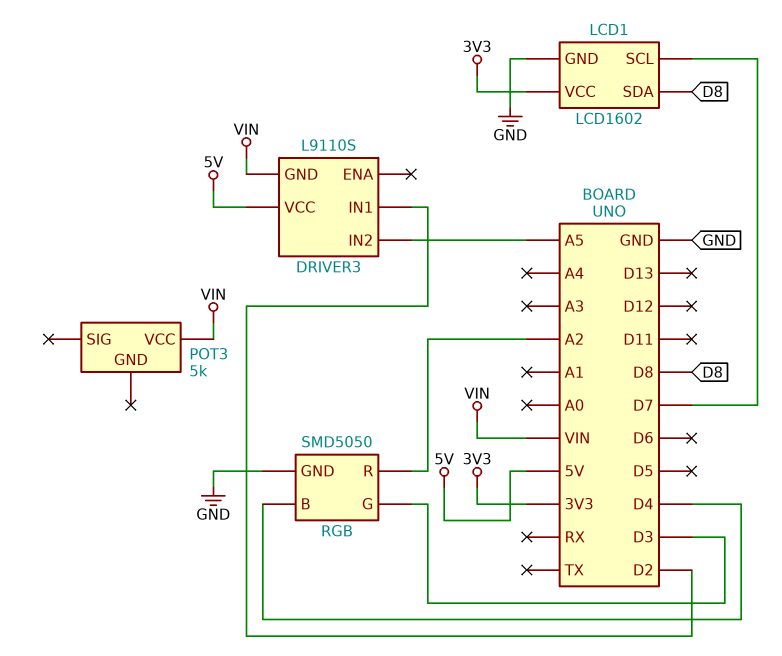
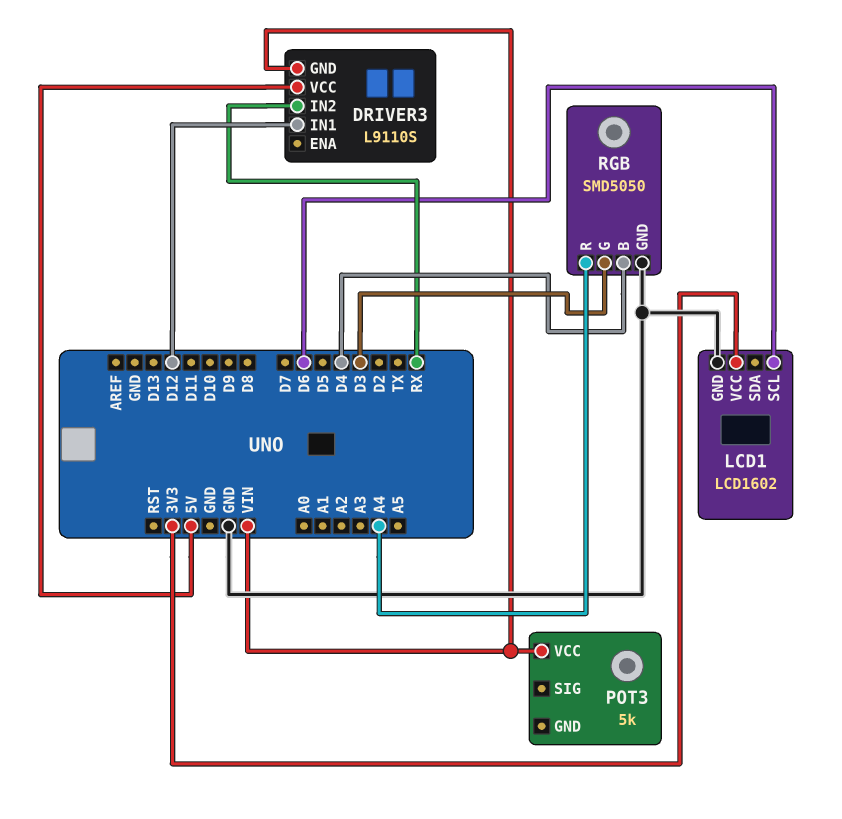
DRIVER3 pin IN1: D2 -> D12
DRIVER3 pin IN2: A5 -> RX
LCD1 pin SCL: D7 -> D6
LCD1 pin SDA: D8 -> none
RGB pin R: A2 -> A4

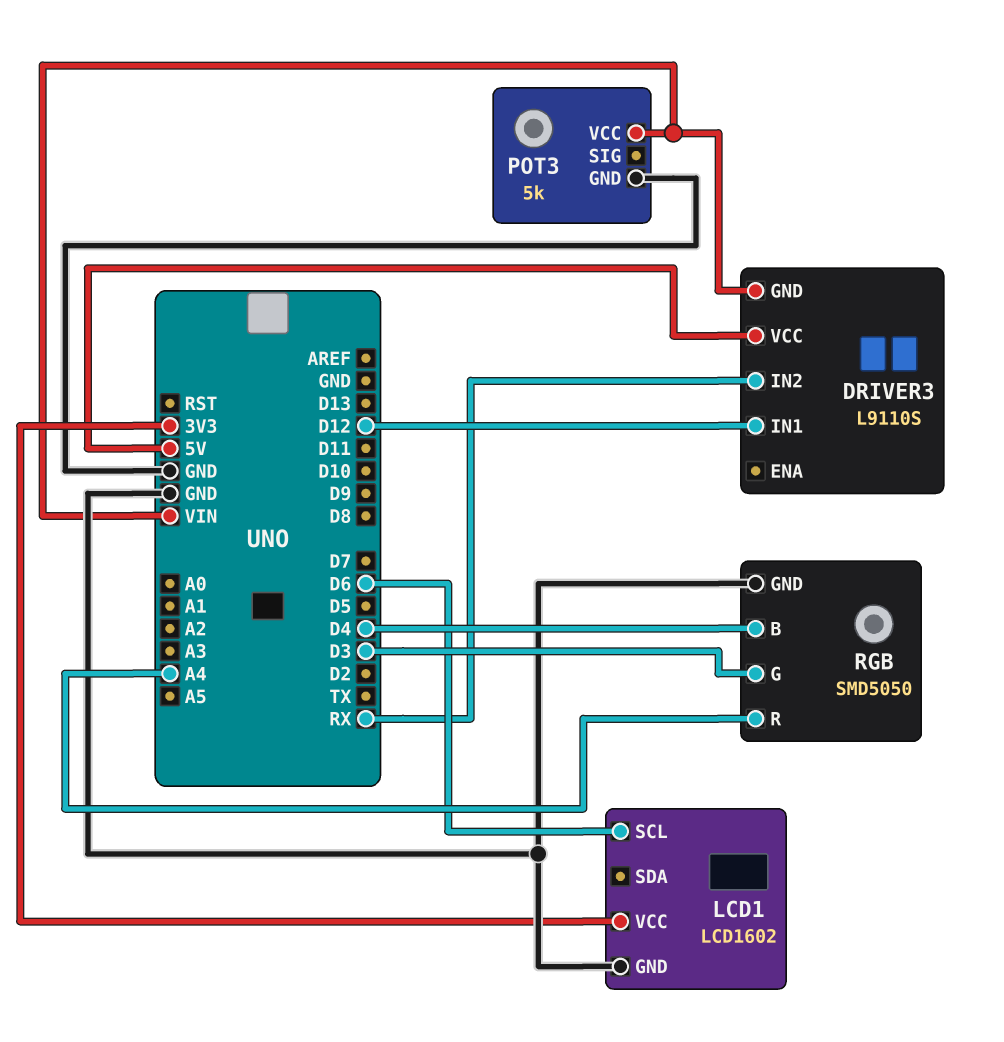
POT3 pin GND: none -> GND

